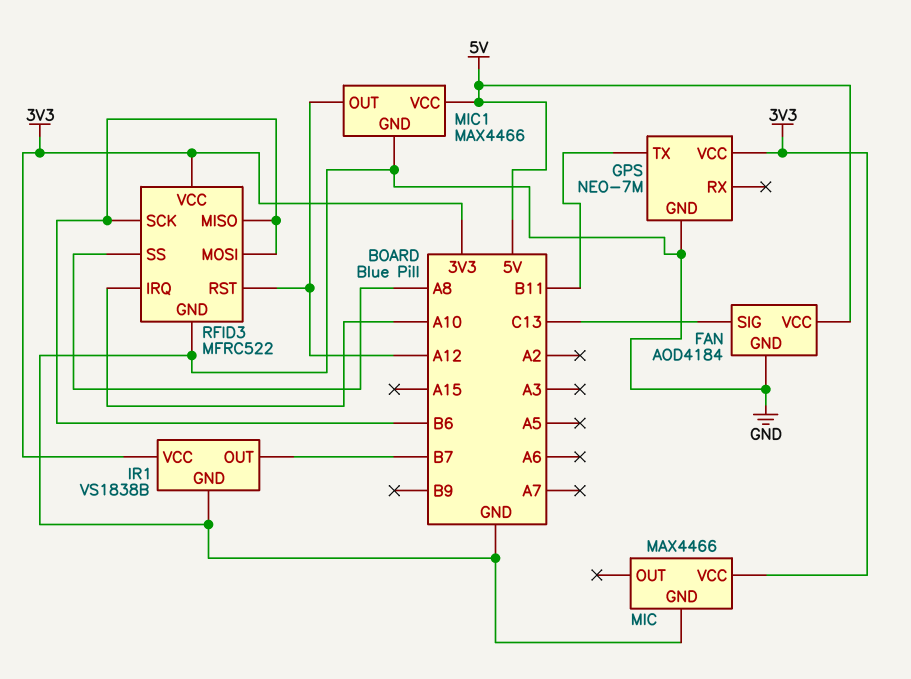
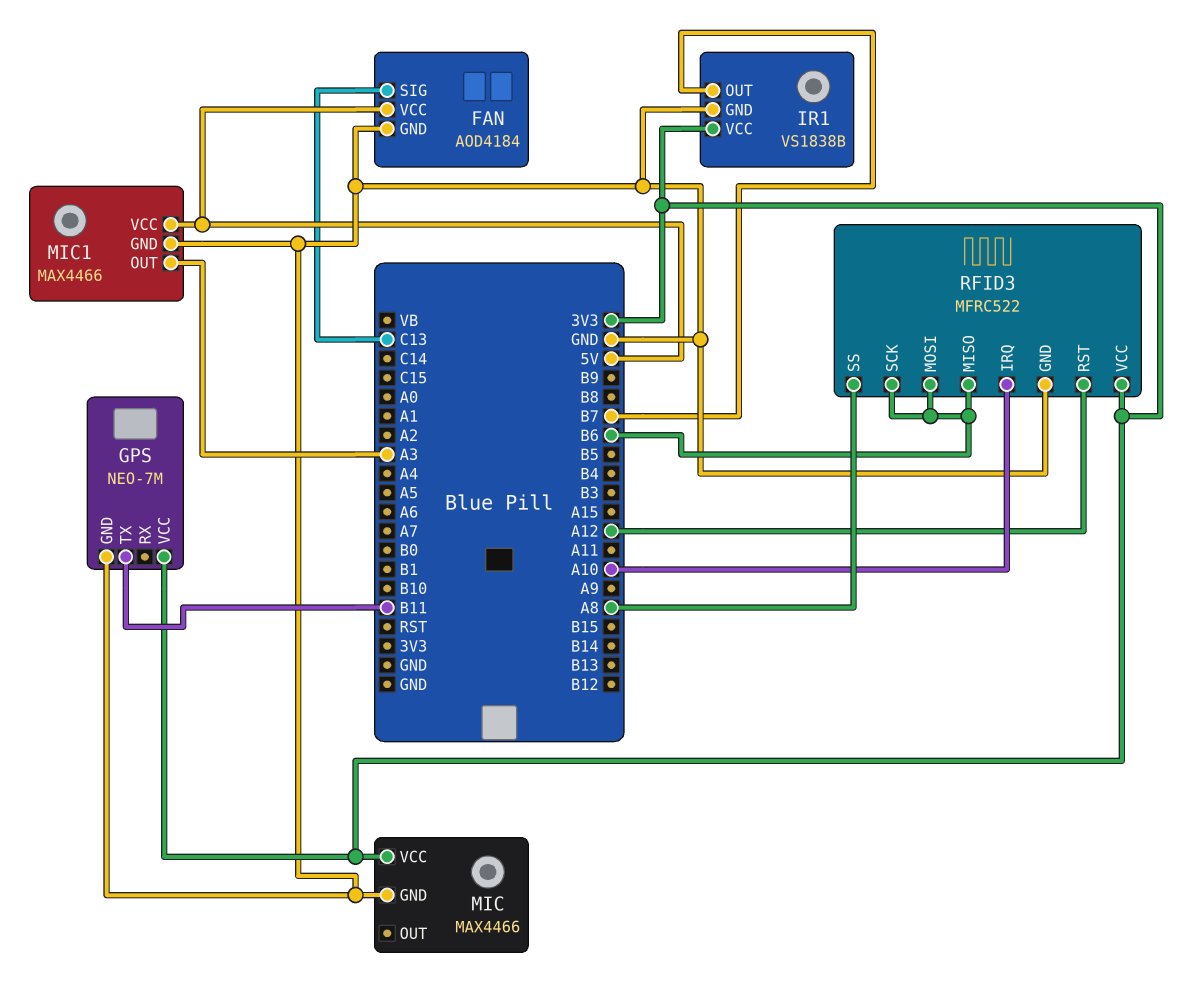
MIC1 pin OUT: A12 -> A3

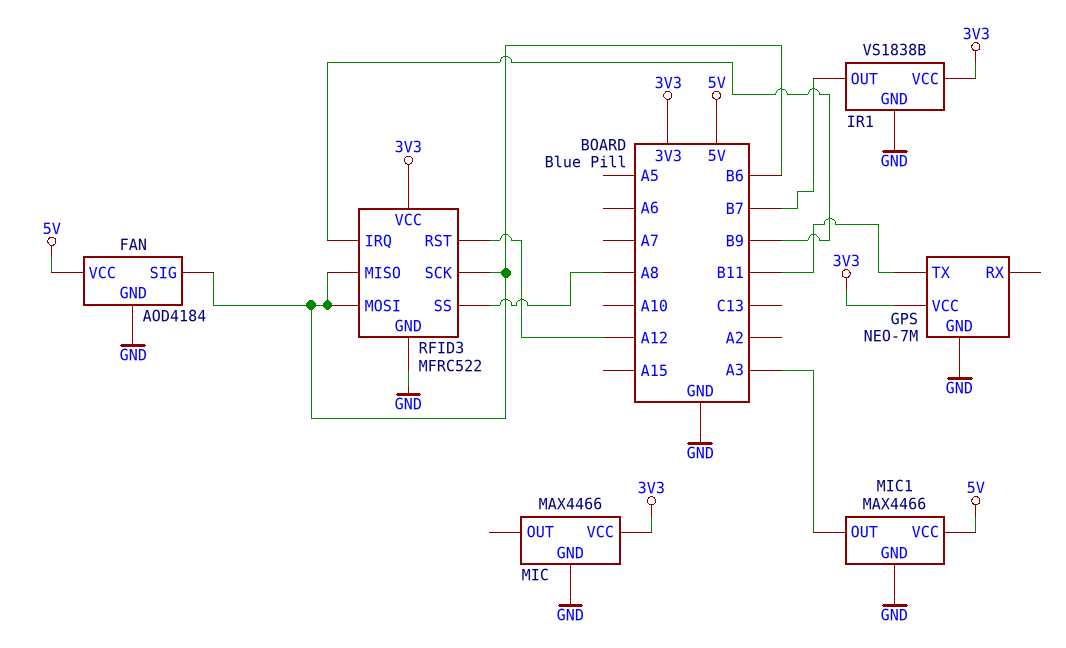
FAN pin SIG: C13 -> B6
RFID3 pin IRQ: A10 -> B9

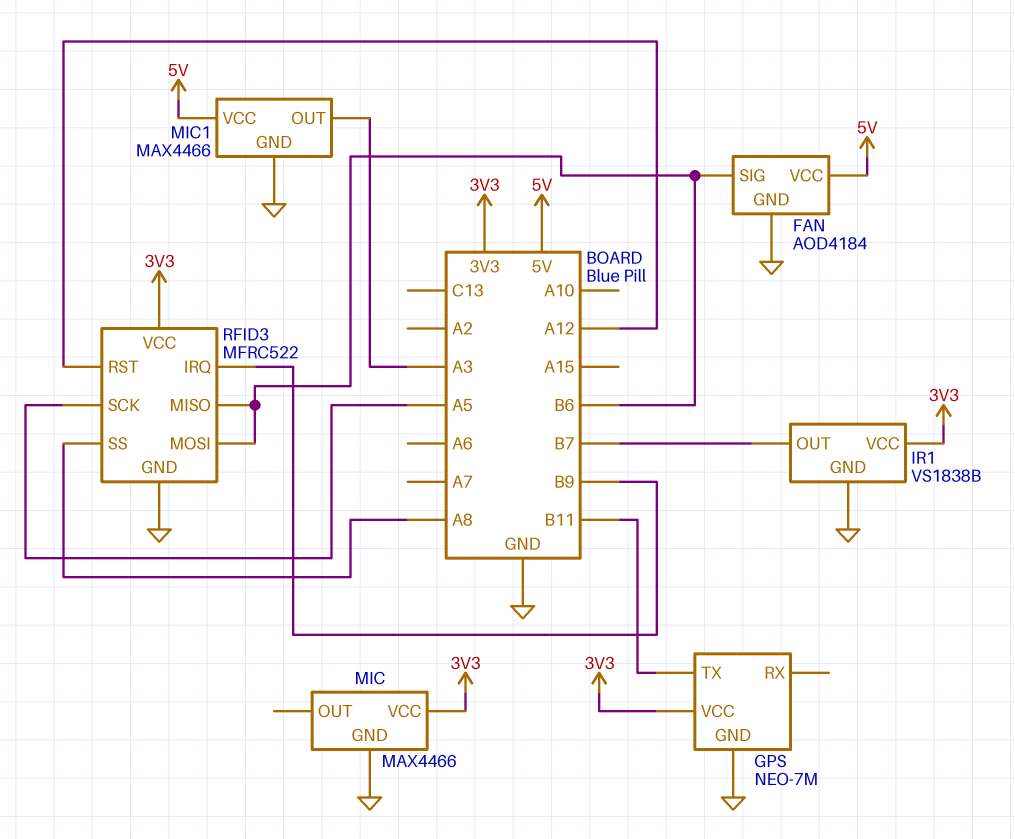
RFID3 pin SCK: B6 -> A5

